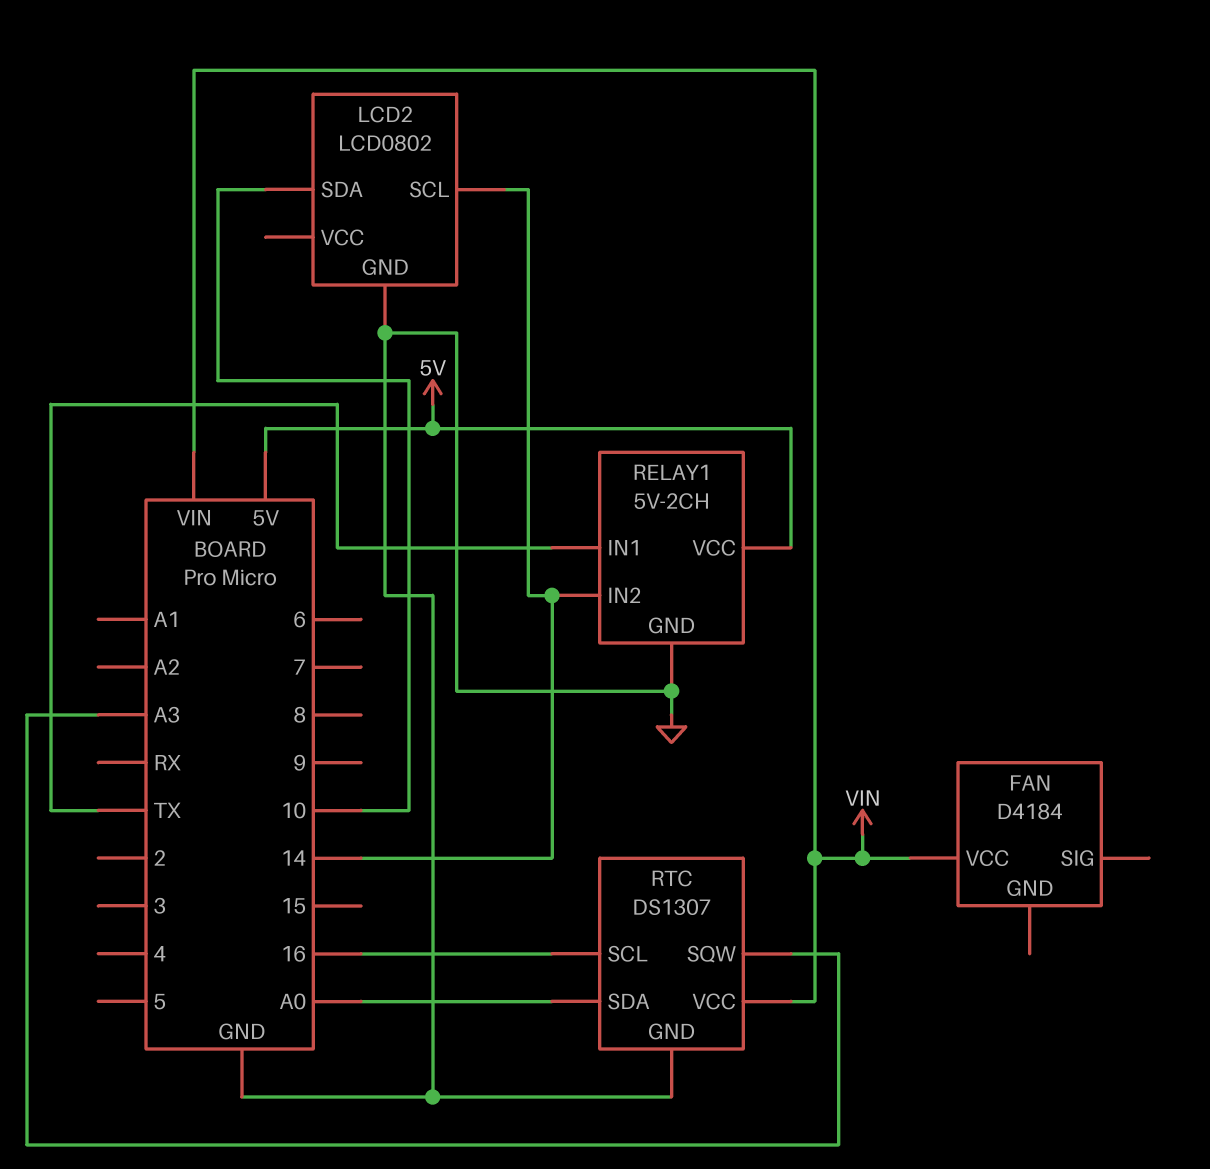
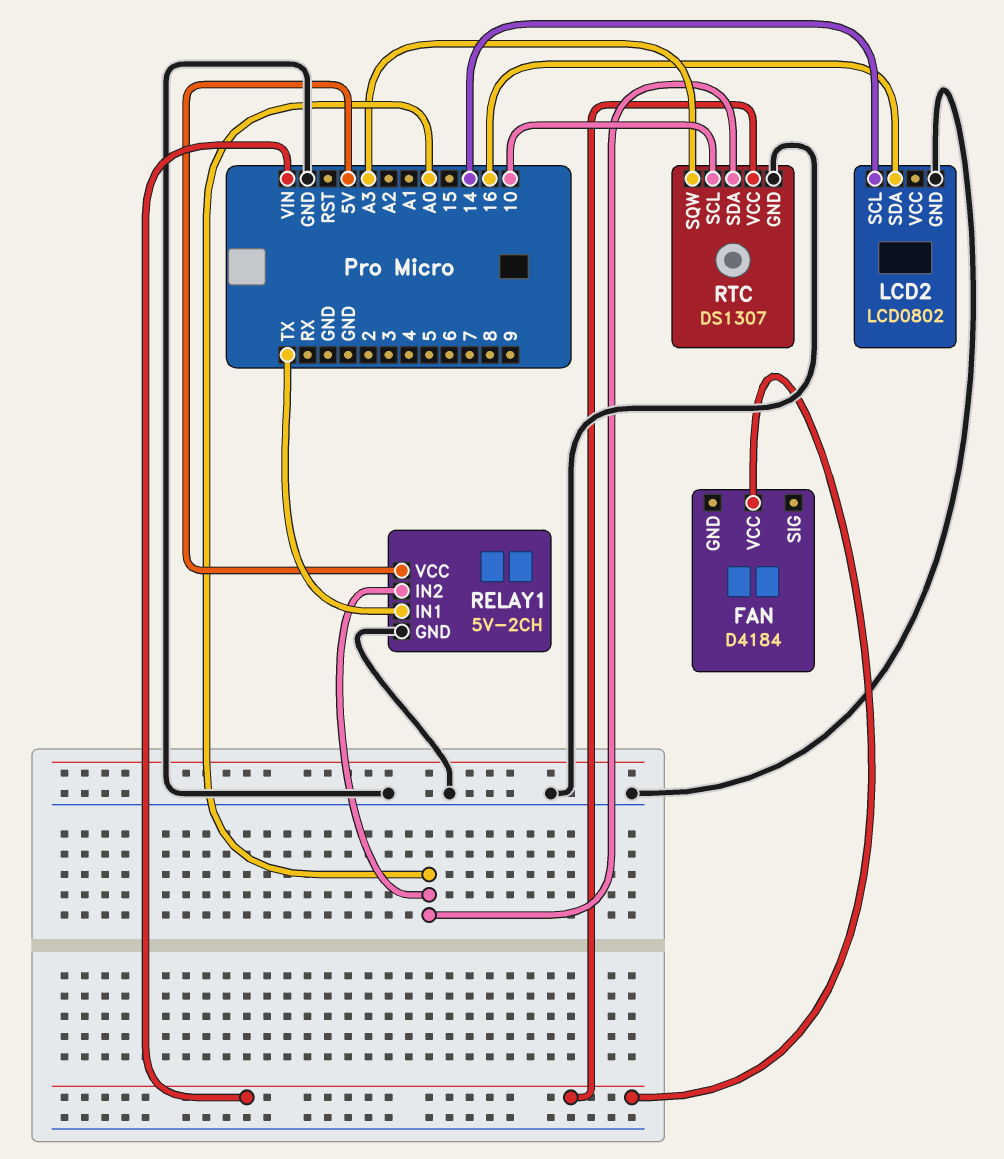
LCD2 pin SDA: 10 -> 16
RELAY1 pin IN2: 14 -> A0
RTC pin SCL: 16 -> 10

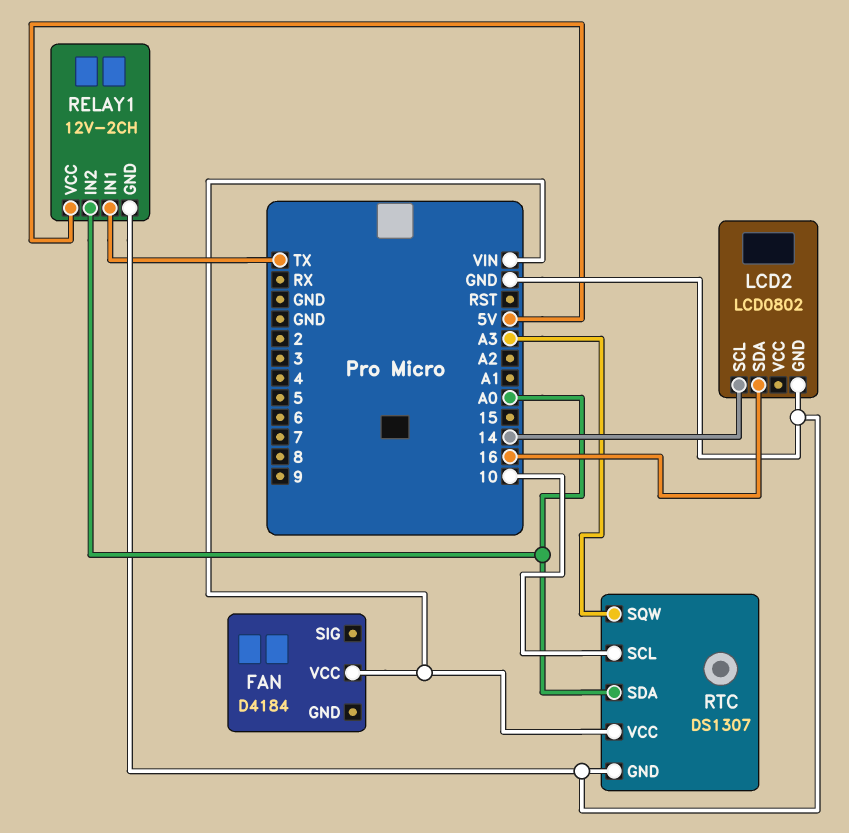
RELAY1: 5V-2CH -> 12V-2CH

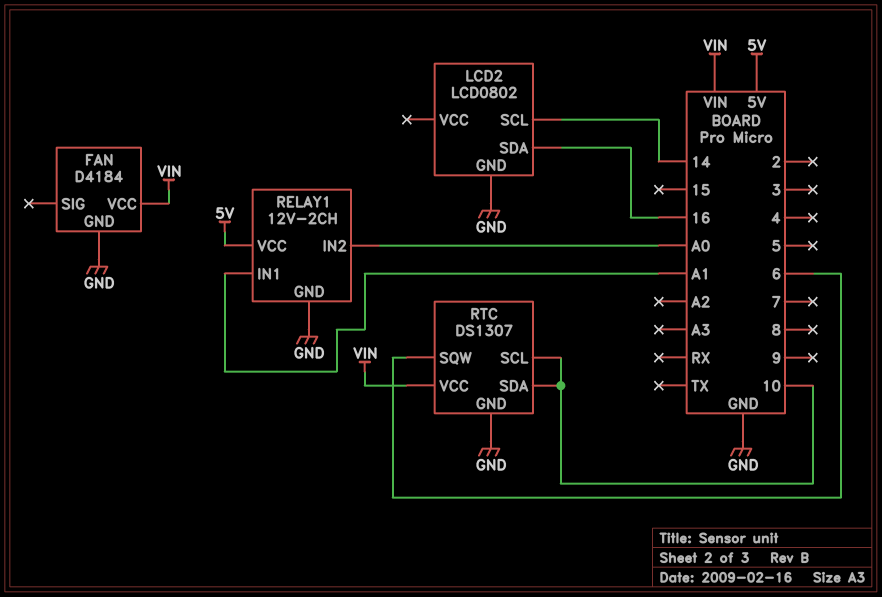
FAN pin GND: none -> GND
RELAY1 pin IN1: TX -> A1
RTC pin SDA: A0 -> 10
RTC pin SQW: A3 -> 6

